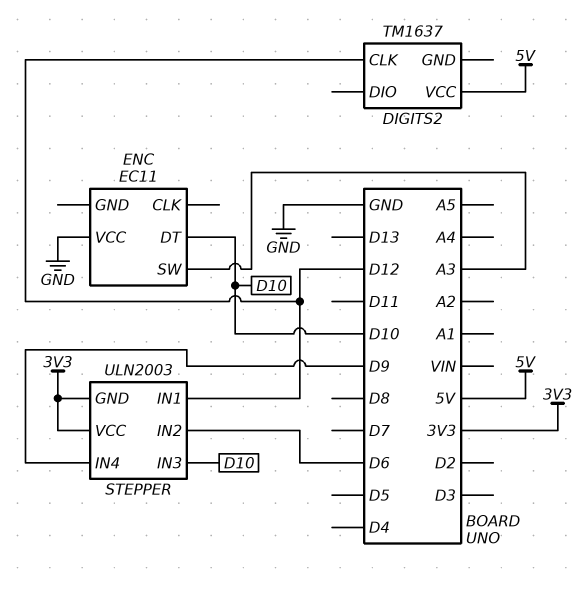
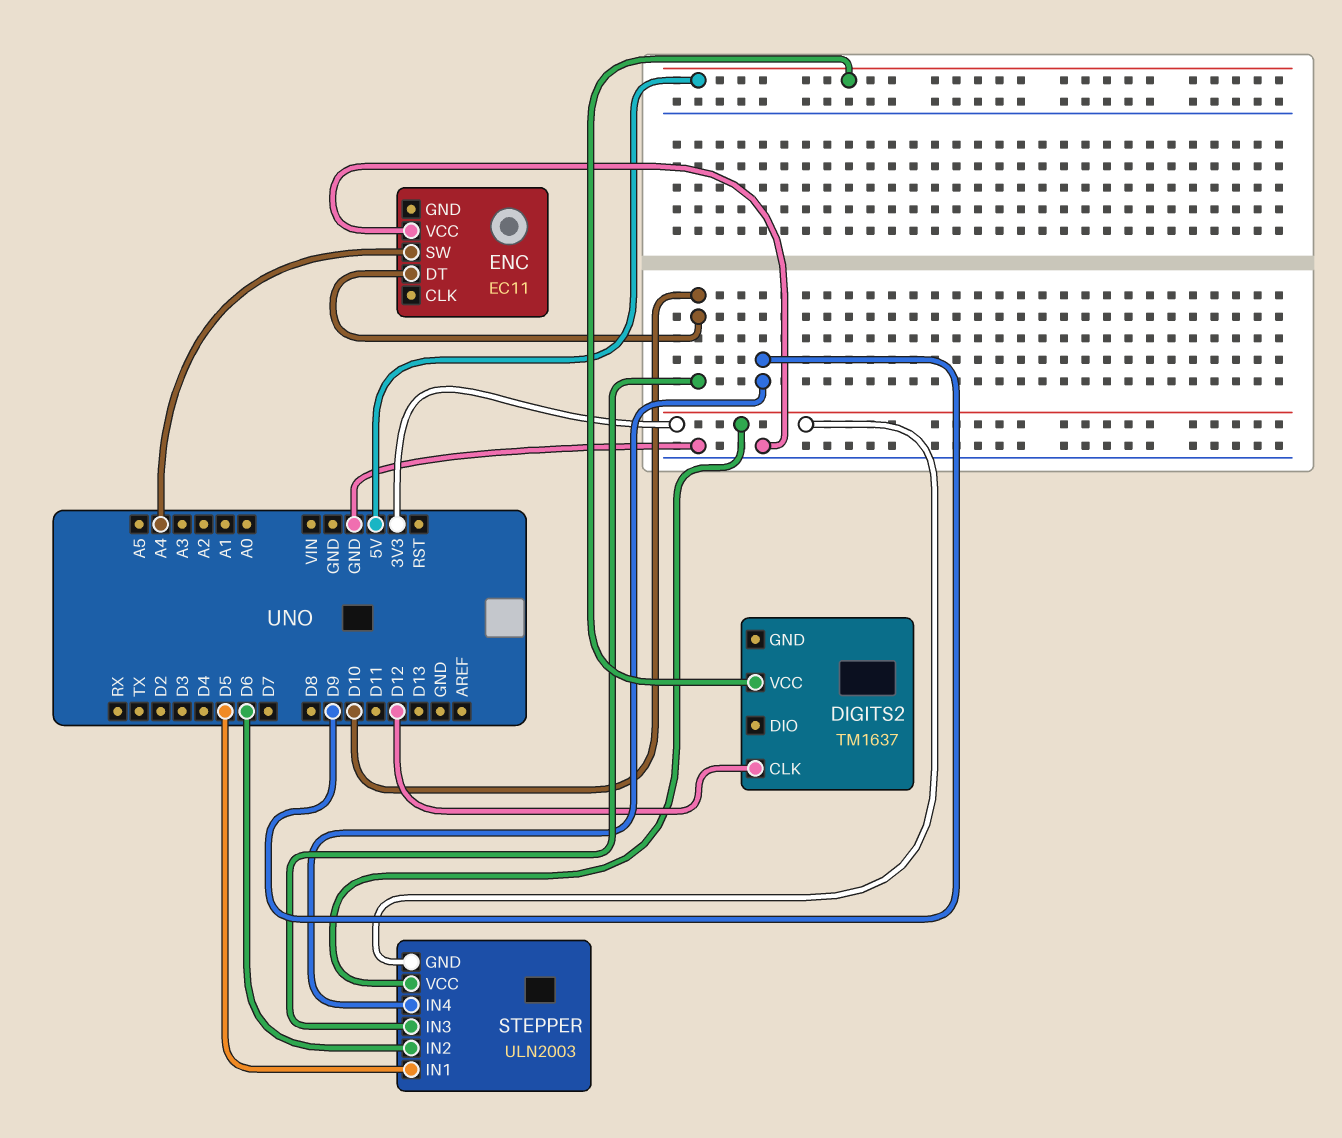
ENC pin SW: A3 -> A4
STEPPER pin IN1: D12 -> D5

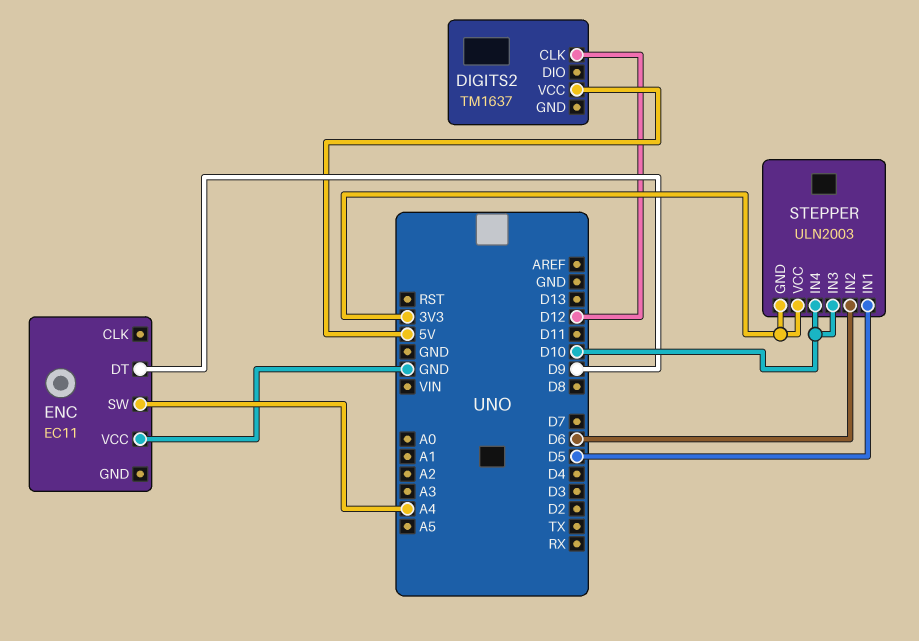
ENC pin DT: D10 -> D9
STEPPER pin IN4: D9 -> D10

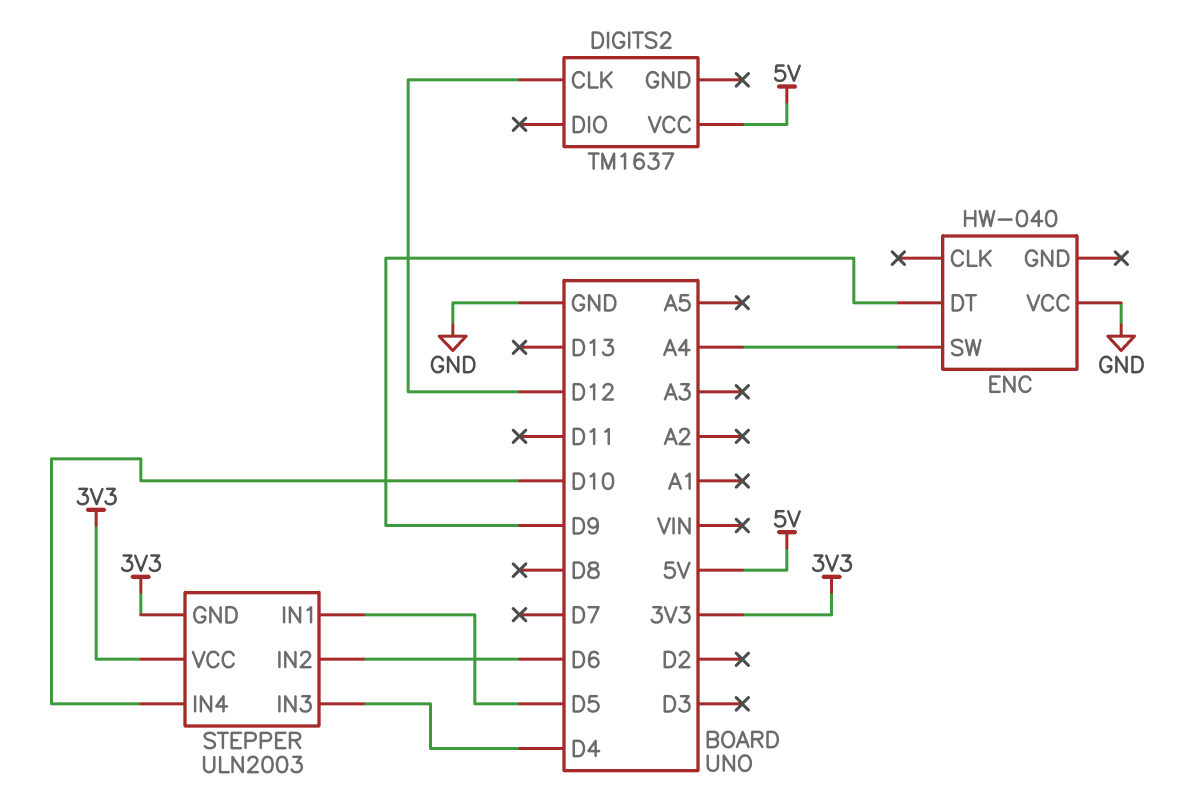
ENC: EC11 -> HW-040
STEPPER pin IN3: D10 -> D4

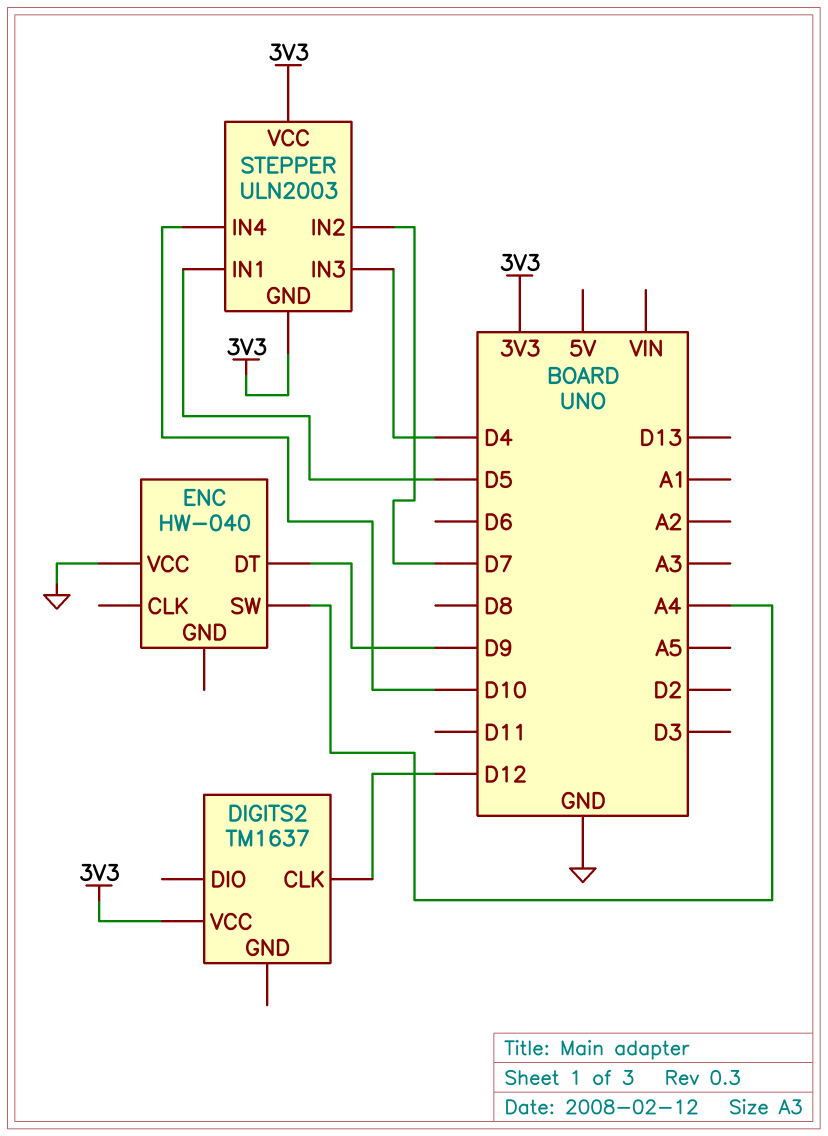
DIGITS2 pin VCC: 5V -> 3V3
STEPPER pin IN2: D6 -> D7

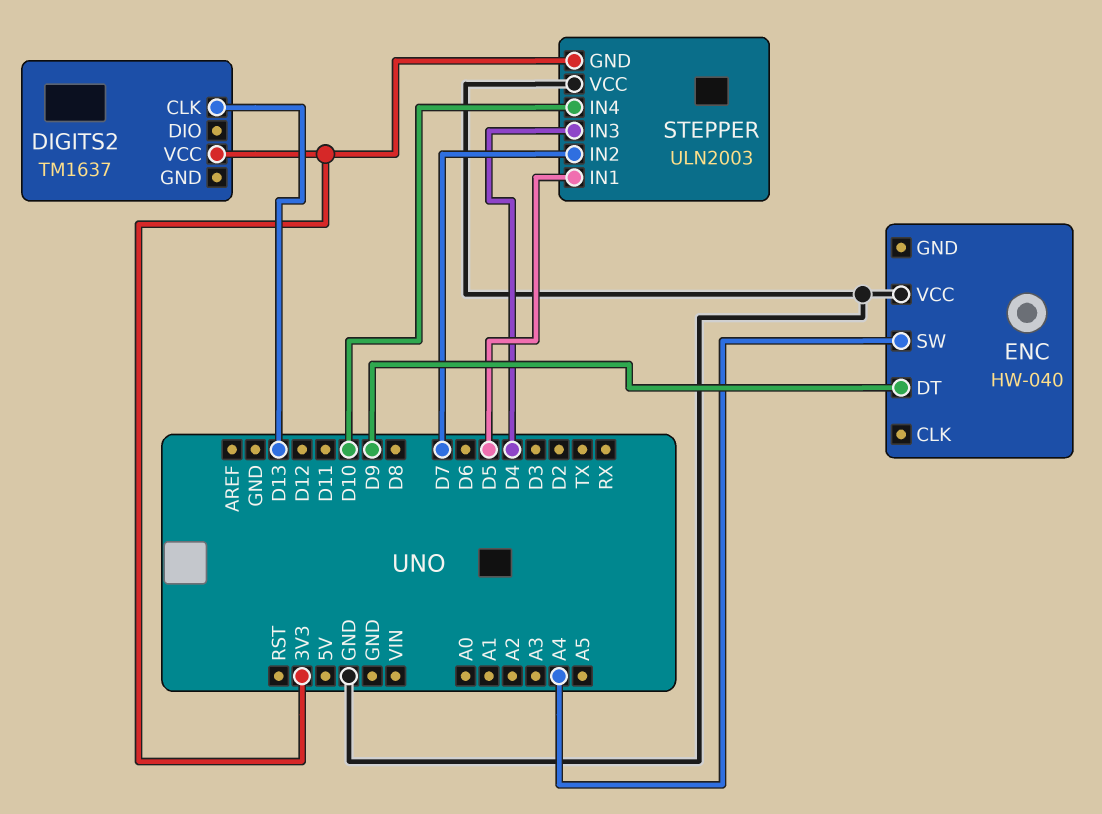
DIGITS2 pin CLK: D12 -> D13
STEPPER pin VCC: 3V3 -> GND

